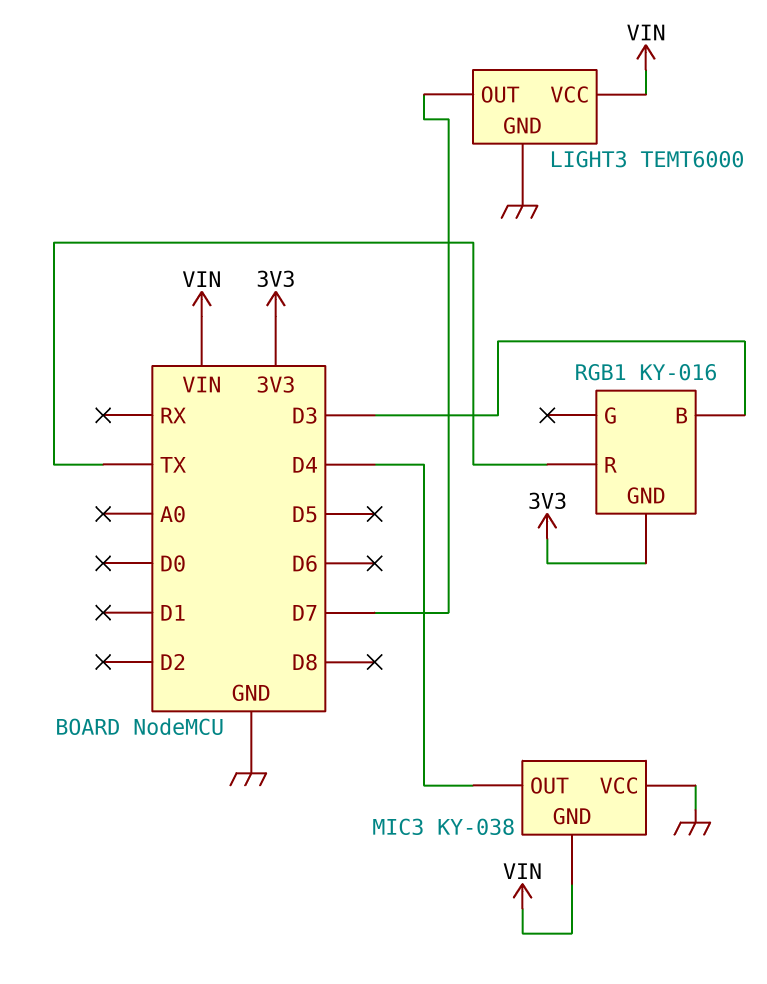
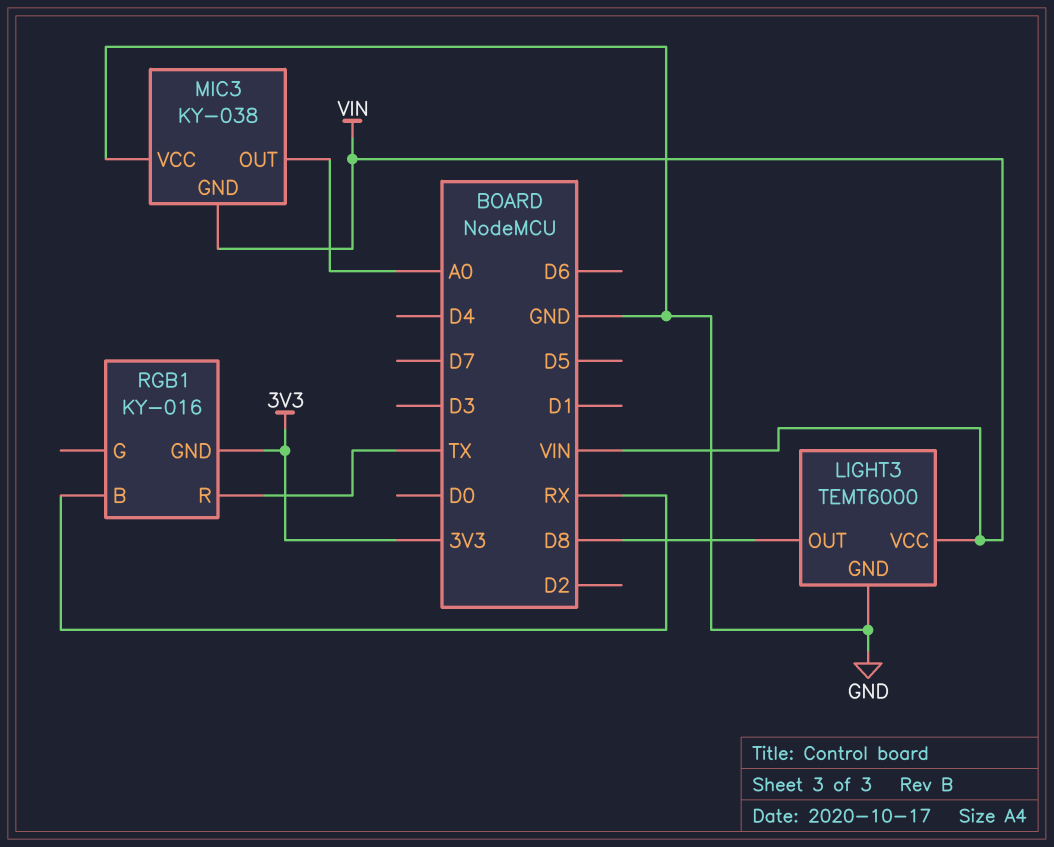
LIGHT3 pin OUT: D7 -> D8
MIC3 pin OUT: D4 -> A0
RGB1 pin B: D3 -> RX

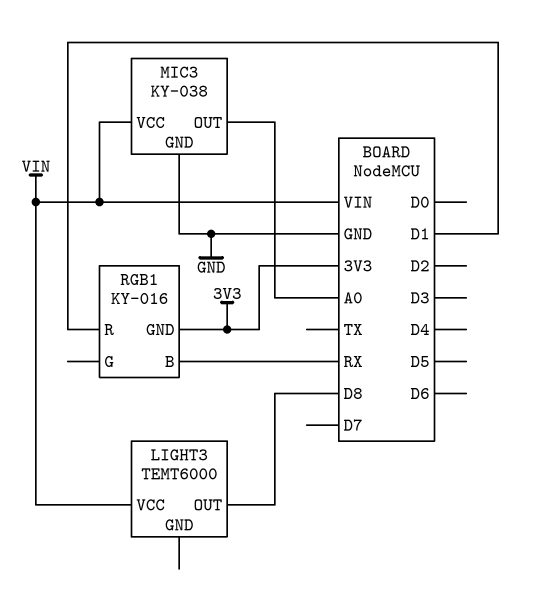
LIGHT3 pin GND: GND -> none
MIC3 pin GND: VIN -> GND
MIC3 pin VCC: GND -> VIN
RGB1 pin R: TX -> D1

